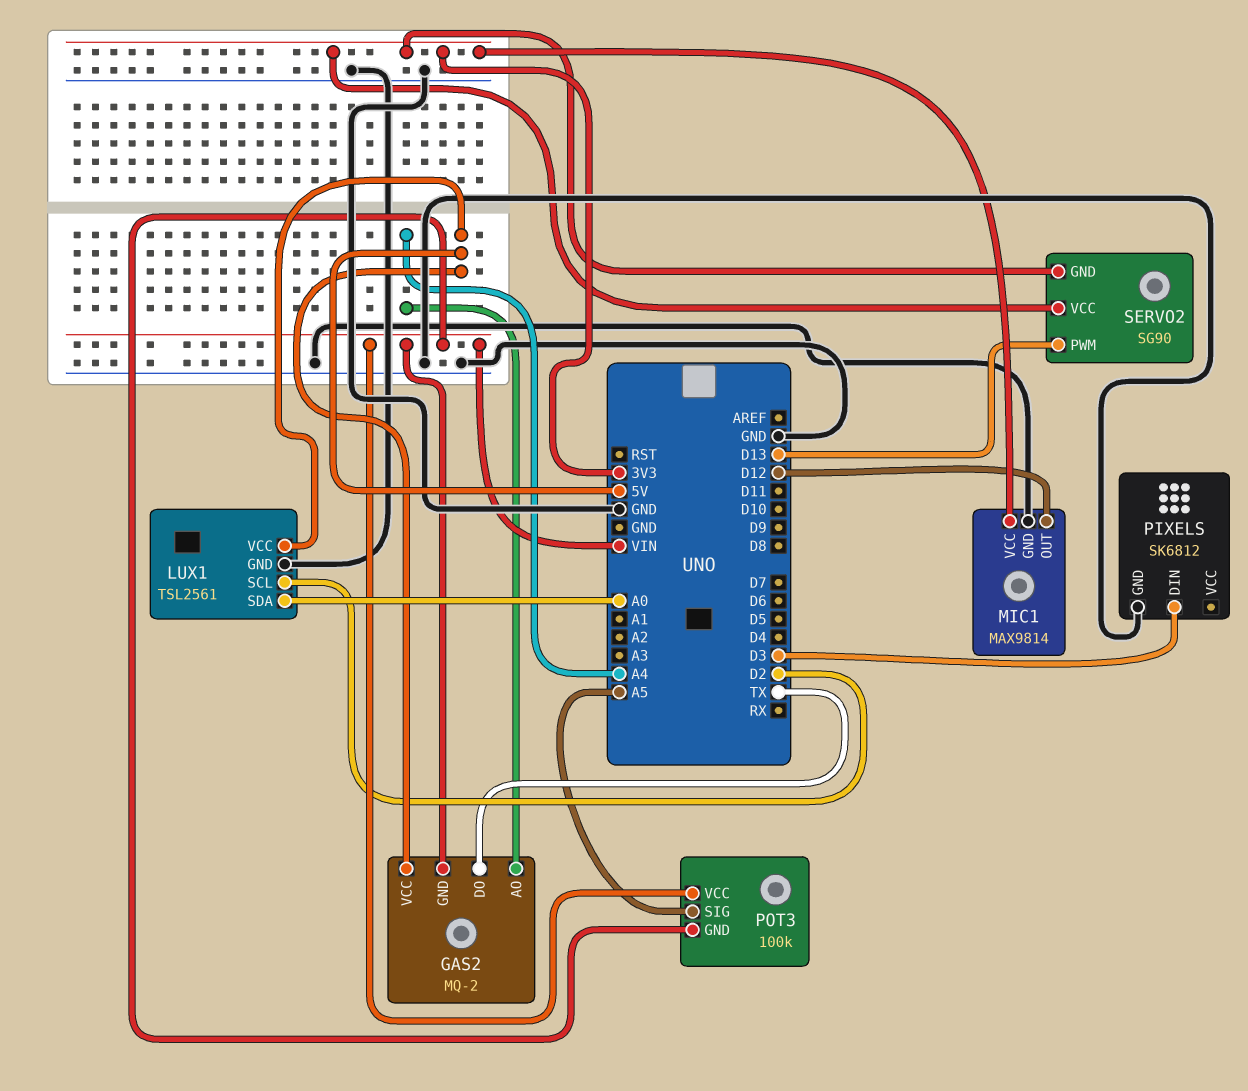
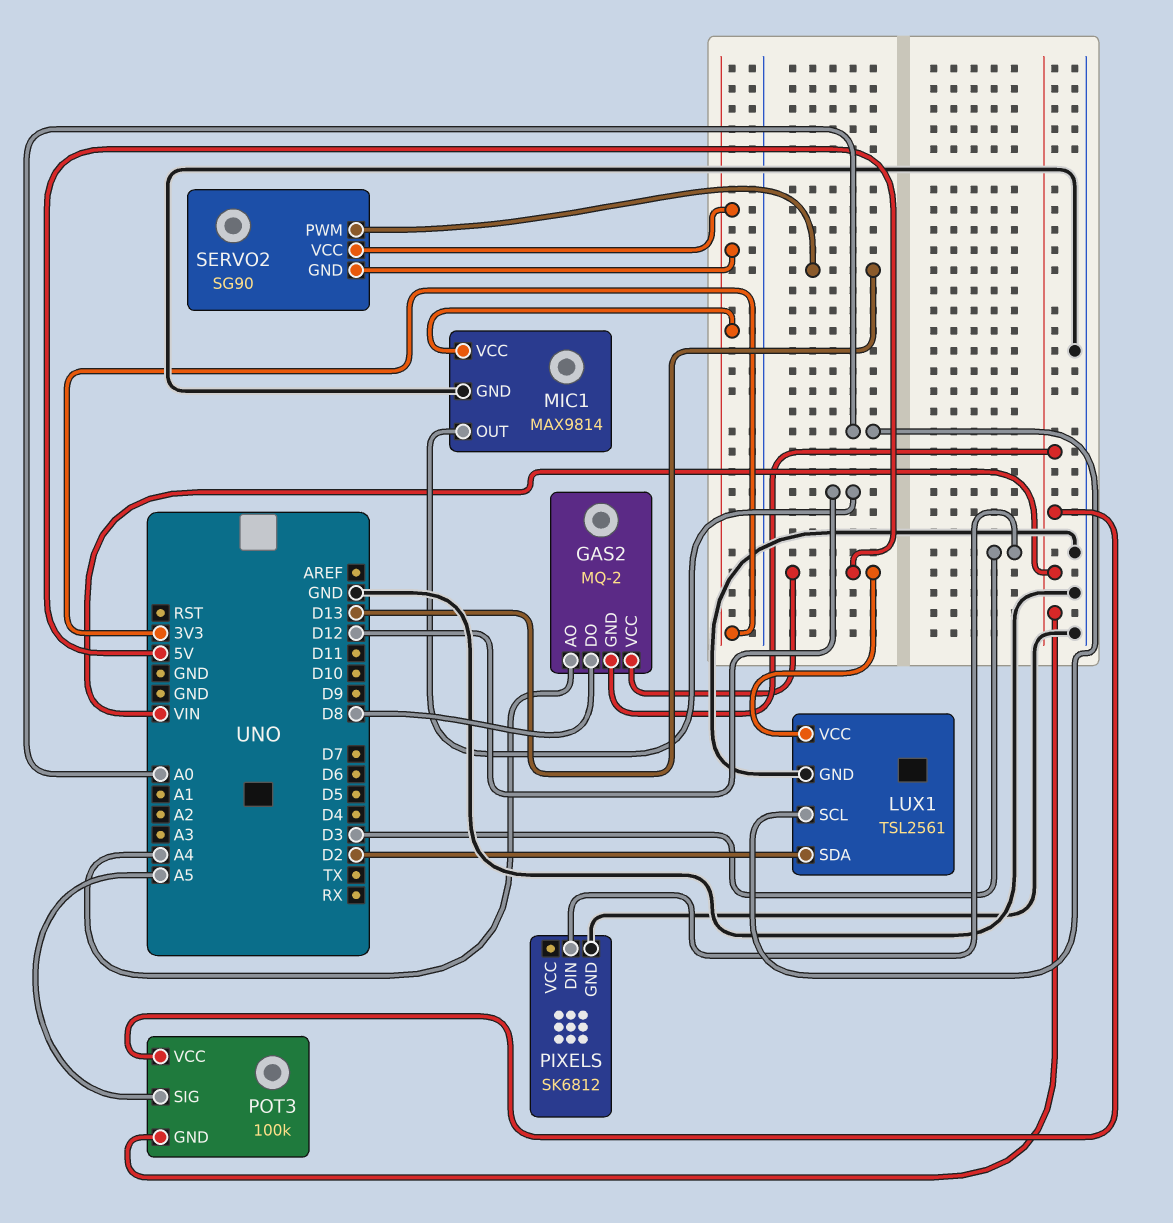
GAS2 pin DO: TX -> D8
LUX1 pin SCL: D2 -> A0
LUX1 pin SDA: A0 -> D2

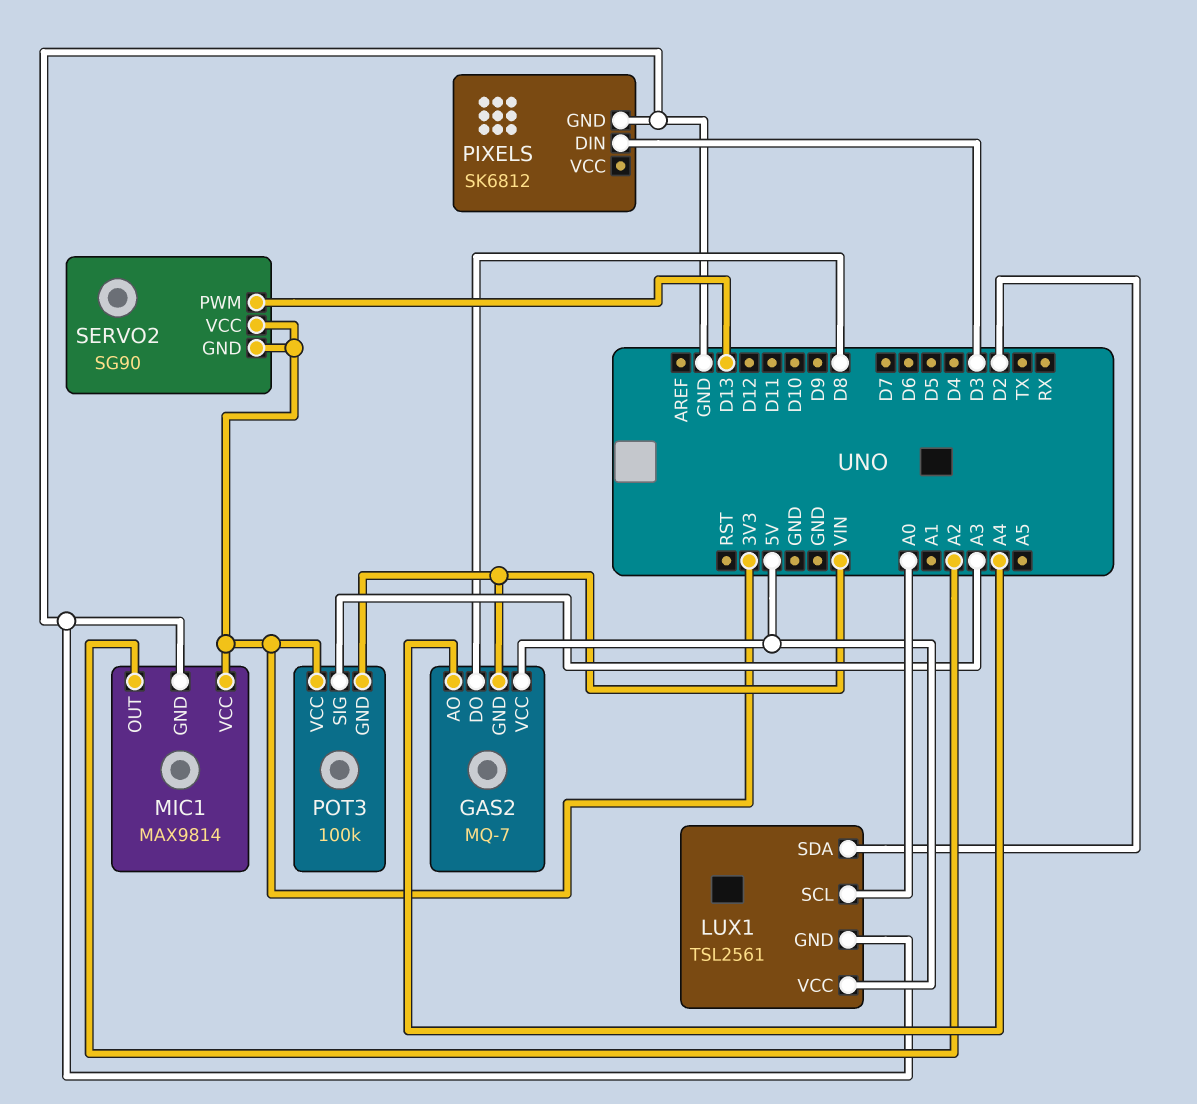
GAS2: MQ-2 -> MQ-7
MIC1 pin OUT: D12 -> A2
POT3 pin SIG: A5 -> A3
POT3 pin VCC: VIN -> 3V3

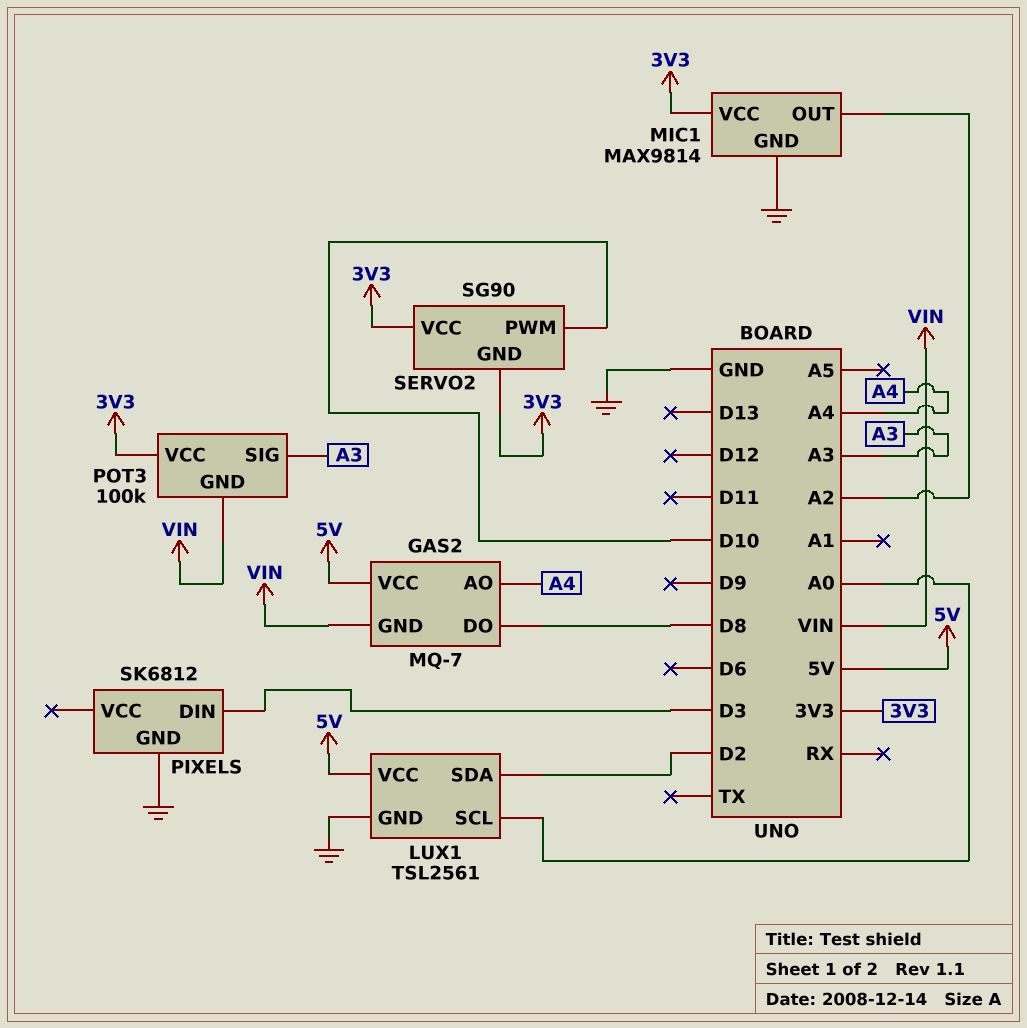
SERVO2 pin PWM: D13 -> D10

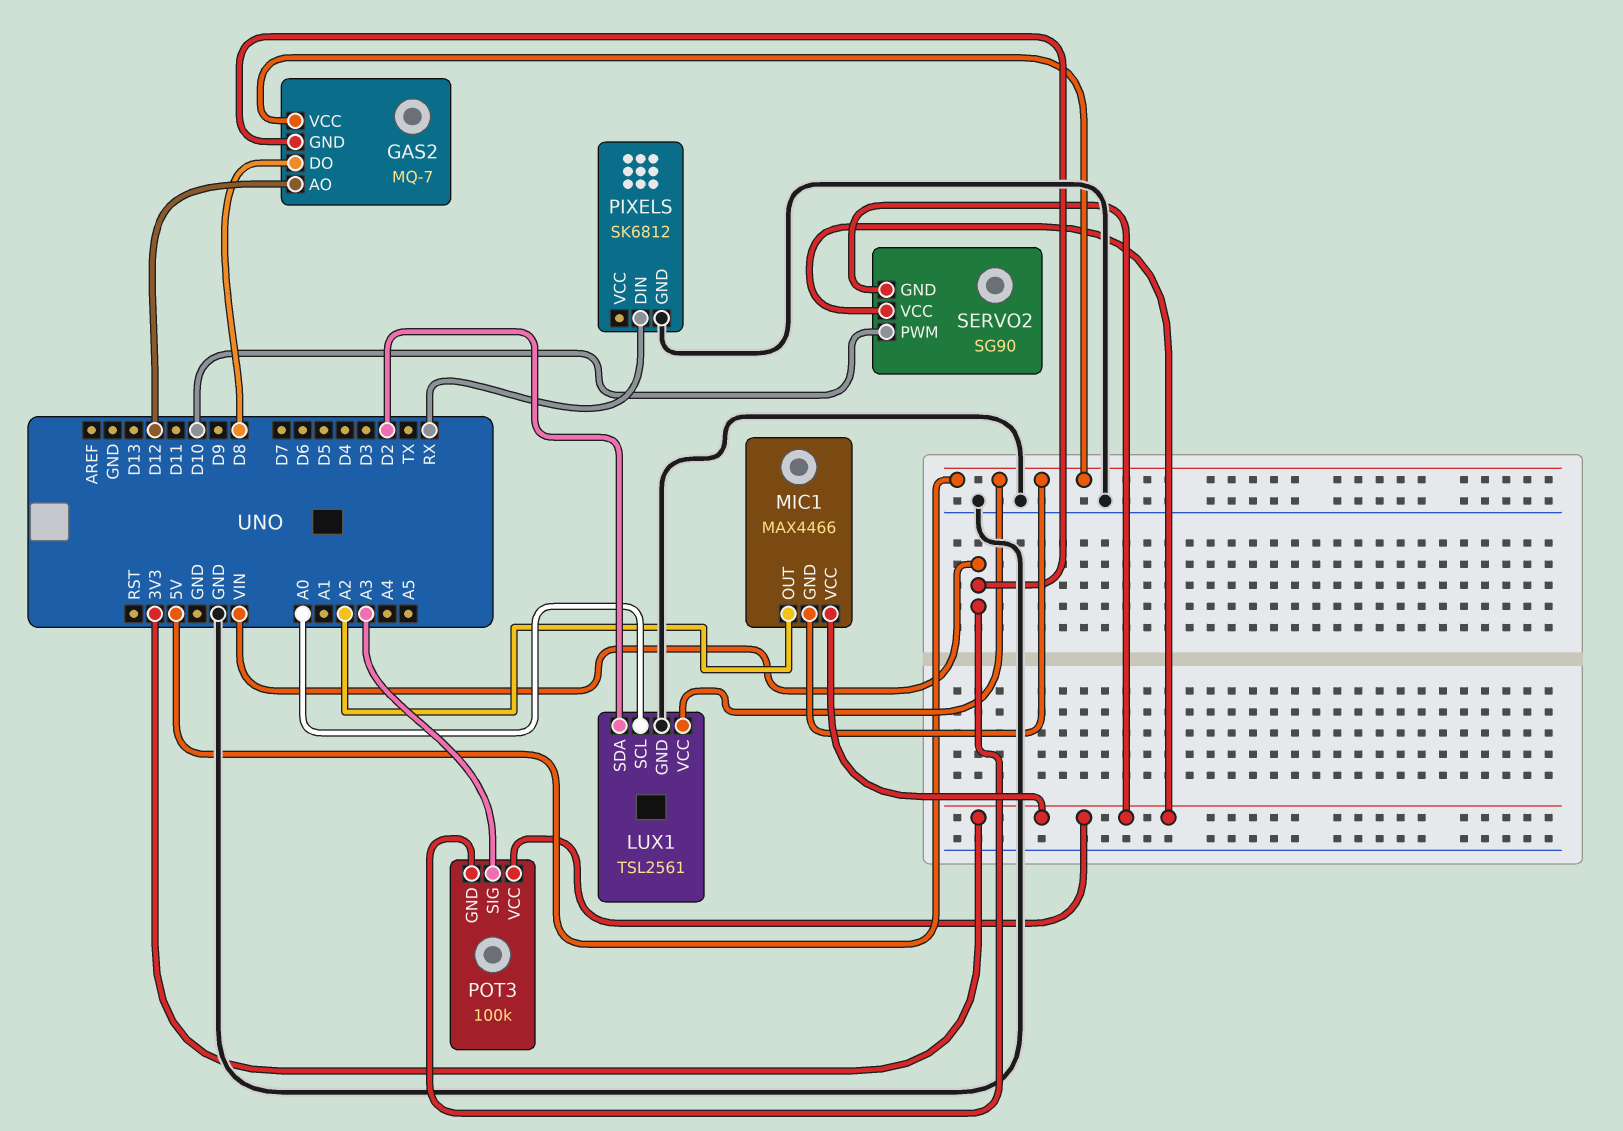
GAS2 pin AO: A4 -> D12
MIC1: MAX9814 -> MAX4466
MIC1 pin GND: GND -> 5V
PIXELS pin DIN: D3 -> RX

